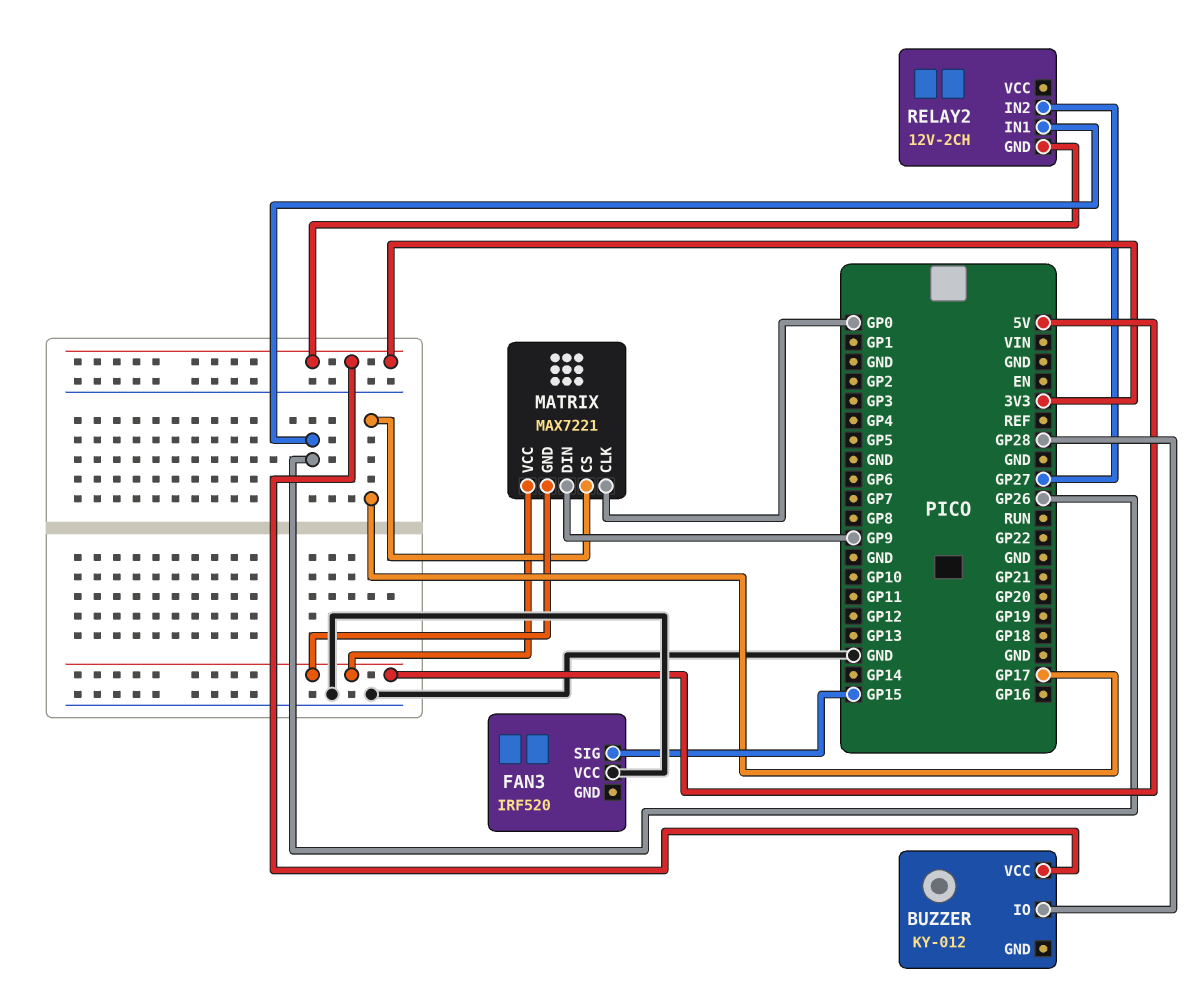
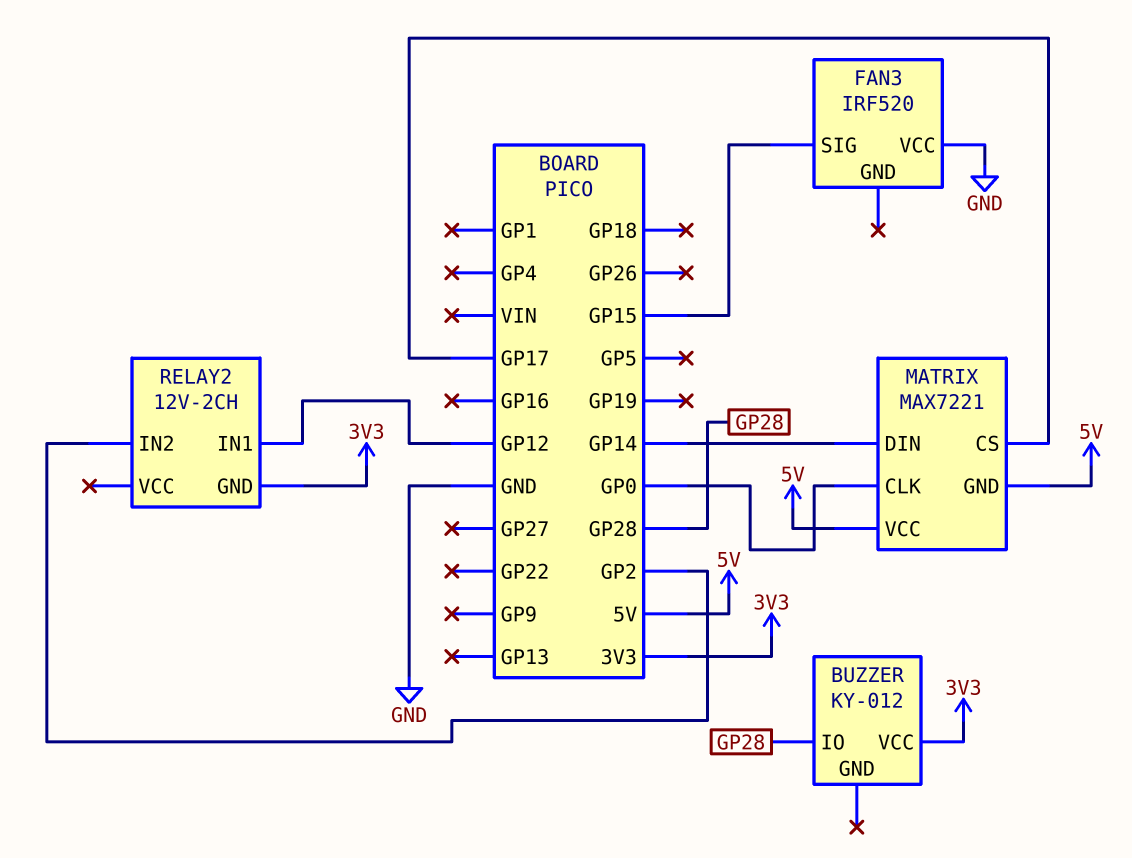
MATRIX pin DIN: GP9 -> GP14
RELAY2 pin IN1: GP26 -> GP12
RELAY2 pin IN2: GP27 -> GP2

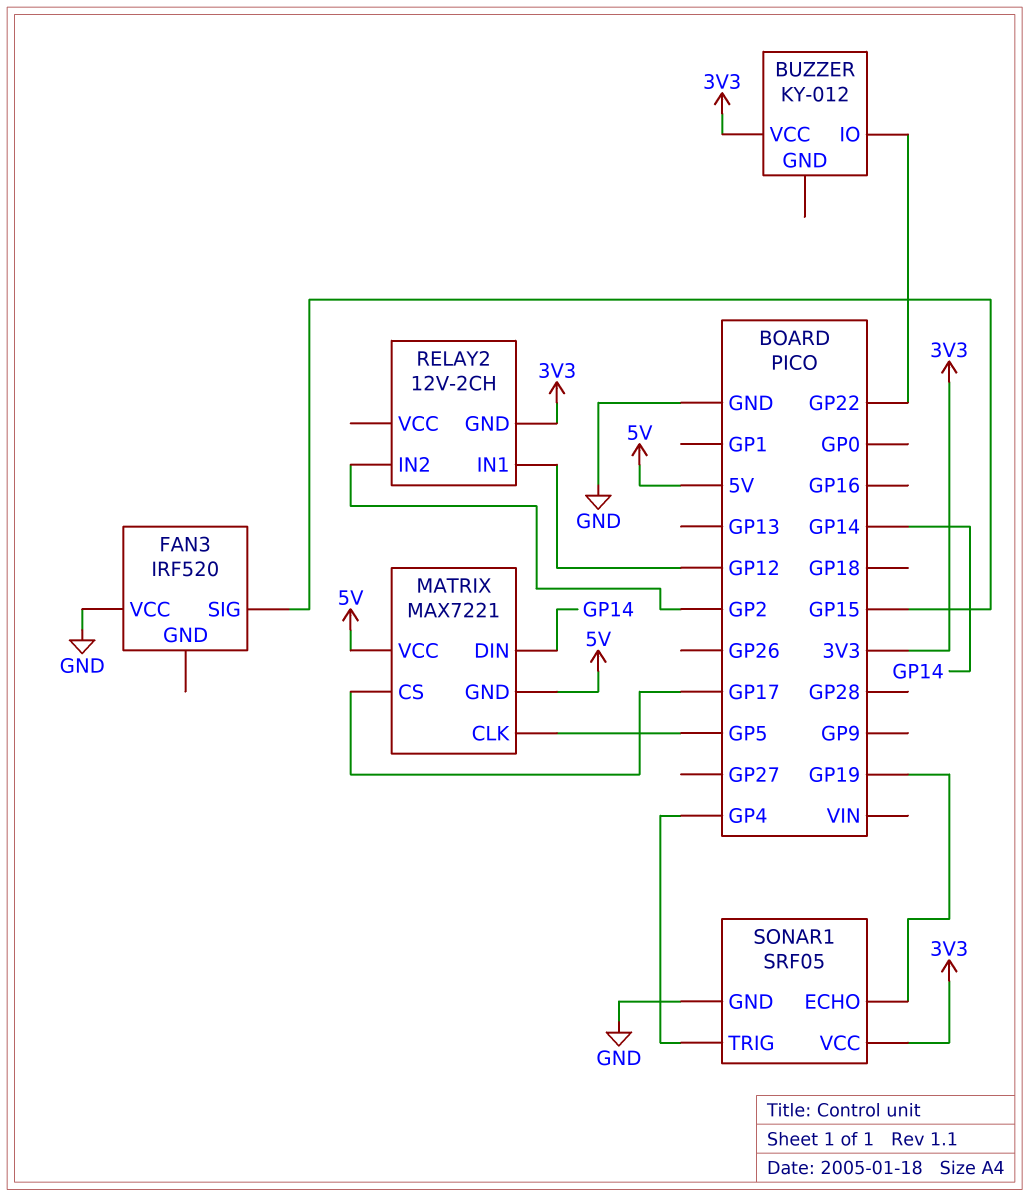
BUZZER pin IO: GP28 -> GP22
MATRIX pin CLK: GP0 -> GP5
SONAR1: none -> SRF05
SONAR1 pin ECHO: none -> GP19
SONAR1 pin GND: none -> GND
SONAR1 pin TRIG: none -> GP4
SONAR1 pin VCC: none -> 3V3

